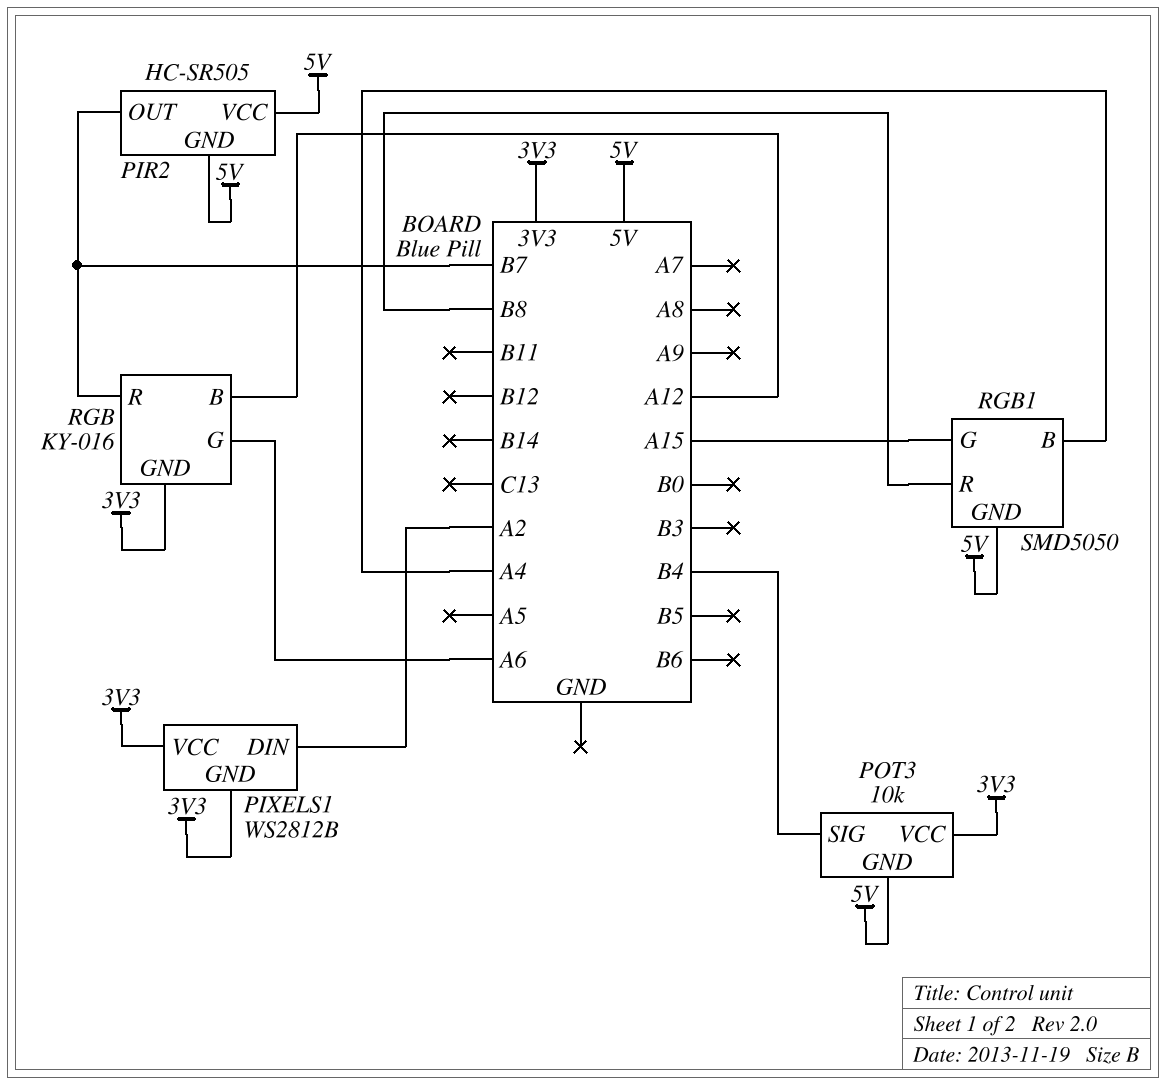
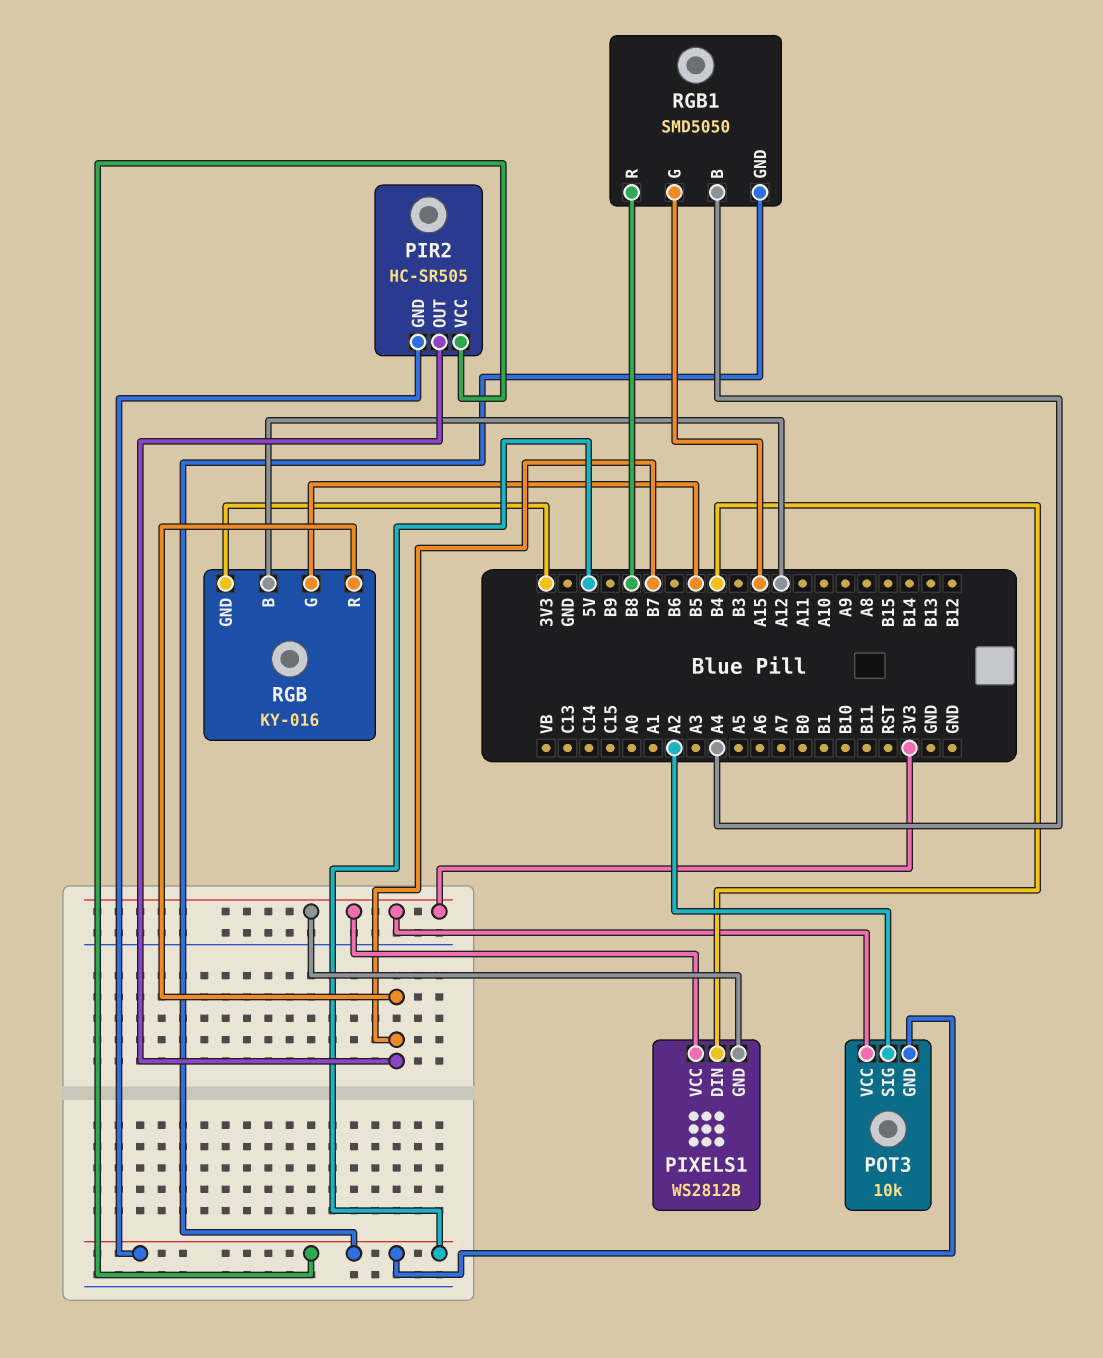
PIXELS1 pin DIN: A2 -> B4
POT3 pin SIG: B4 -> A2
RGB pin G: A6 -> B5

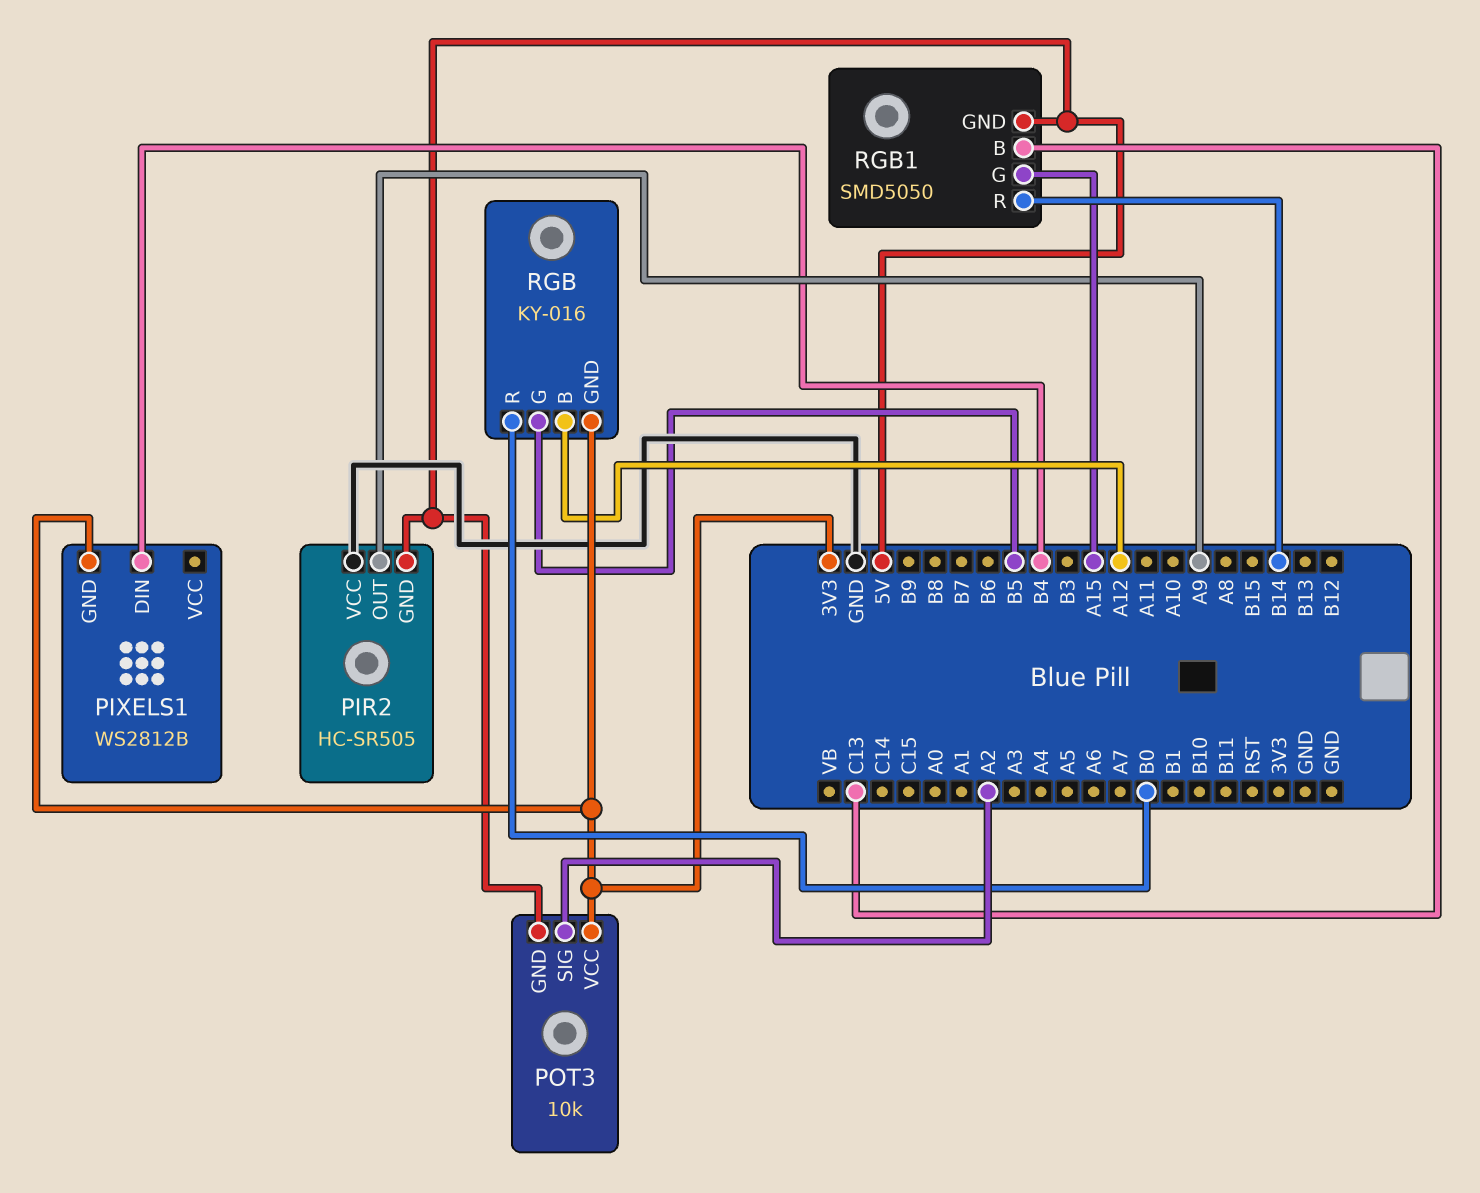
PIR2 pin OUT: B7 -> A9
PIR2 pin VCC: 5V -> GND
PIXELS1 pin VCC: 3V3 -> none
RGB pin R: B7 -> B0
RGB1 pin B: A4 -> C13
RGB1 pin R: B8 -> B14

